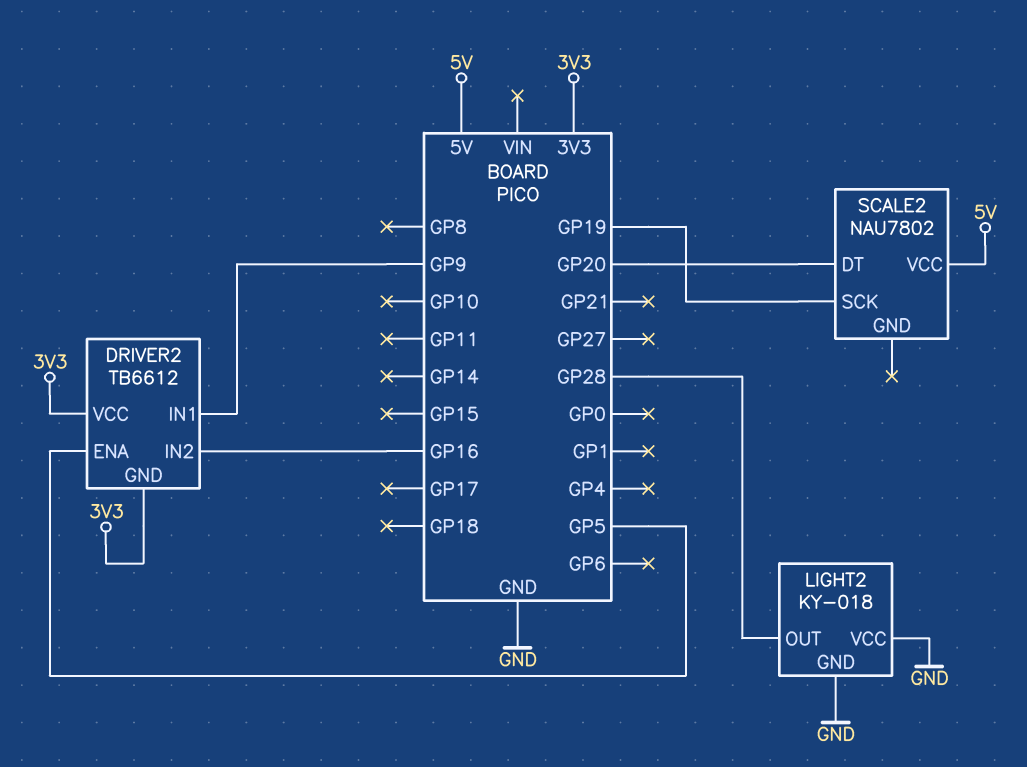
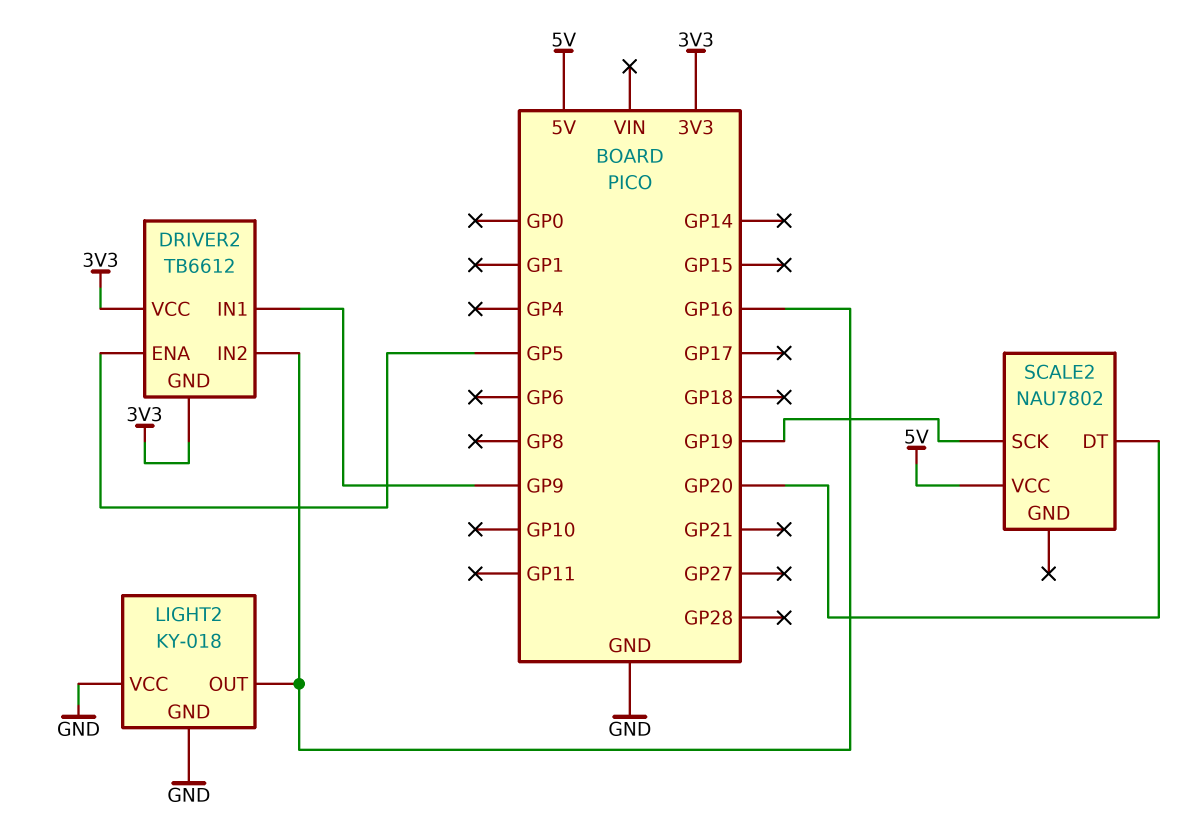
LIGHT2 pin OUT: GP28 -> GP16

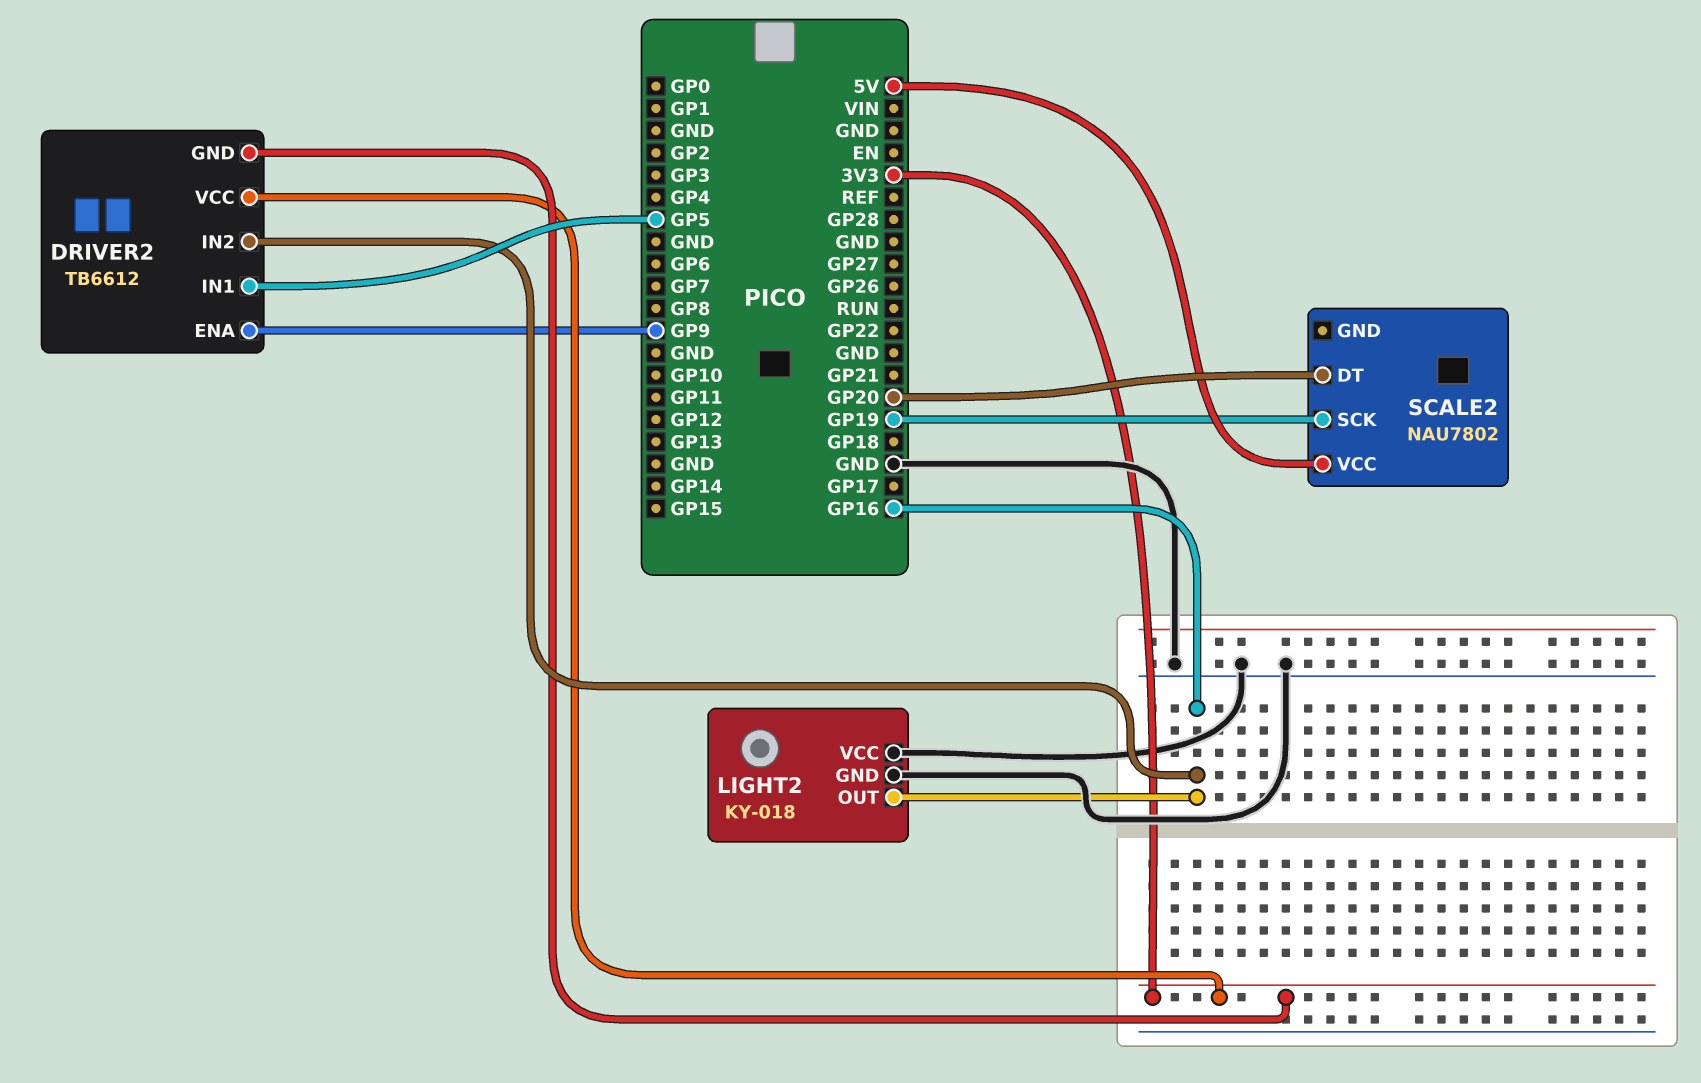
DRIVER2 pin ENA: GP5 -> GP9
DRIVER2 pin IN1: GP9 -> GP5

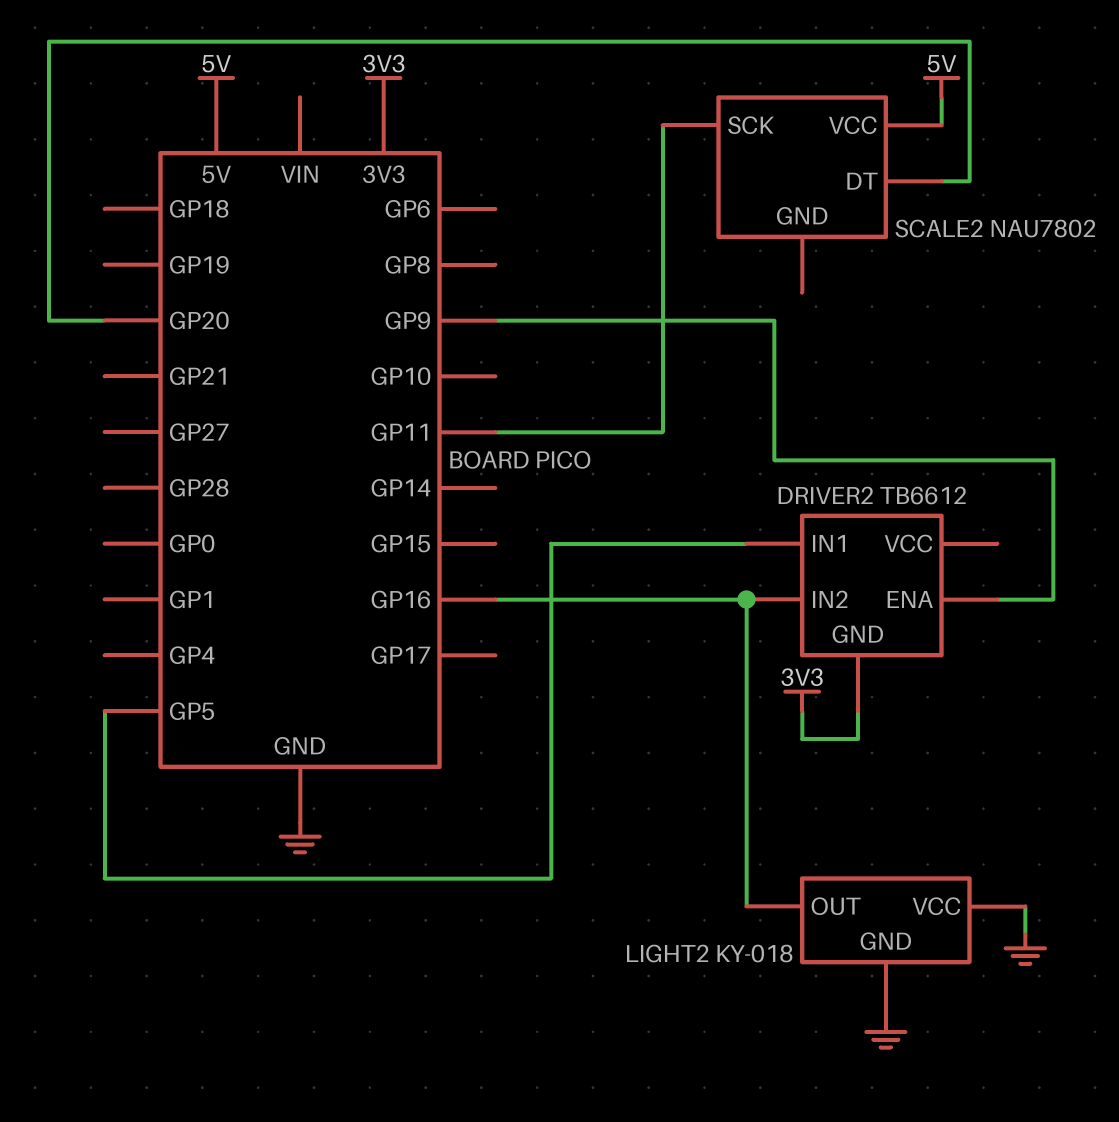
DRIVER2 pin VCC: 3V3 -> none
SCALE2 pin SCK: GP19 -> GP11

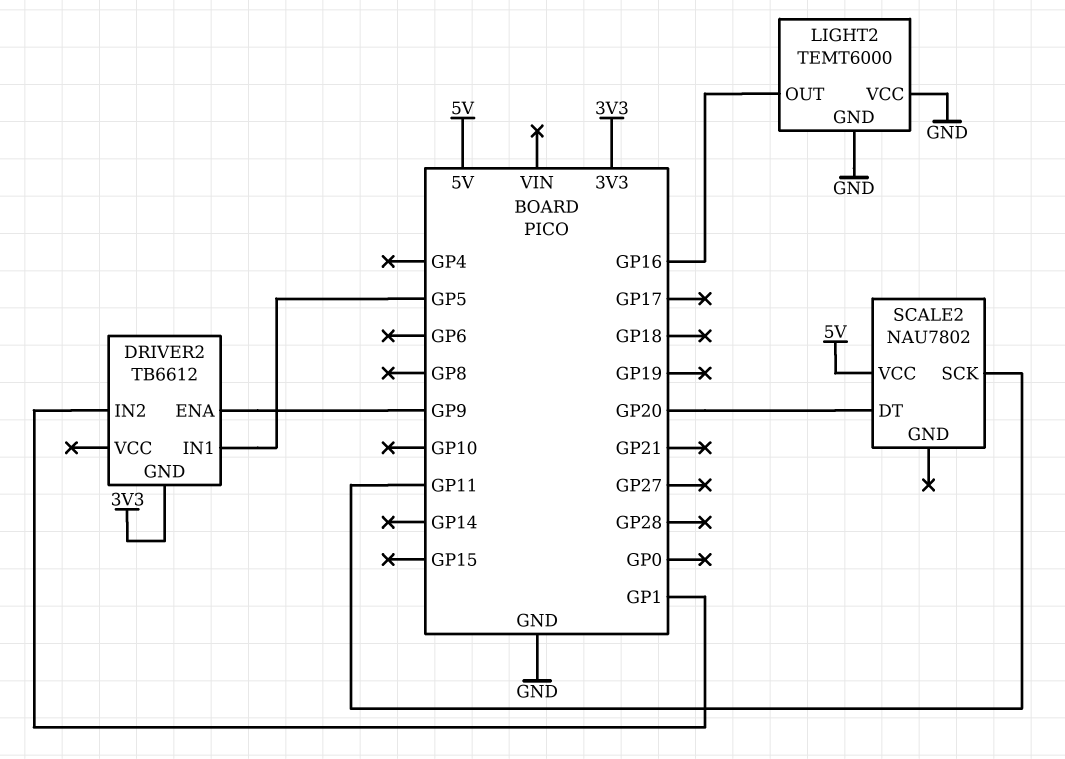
DRIVER2 pin IN2: GP16 -> GP1
LIGHT2: KY-018 -> TEMT6000

